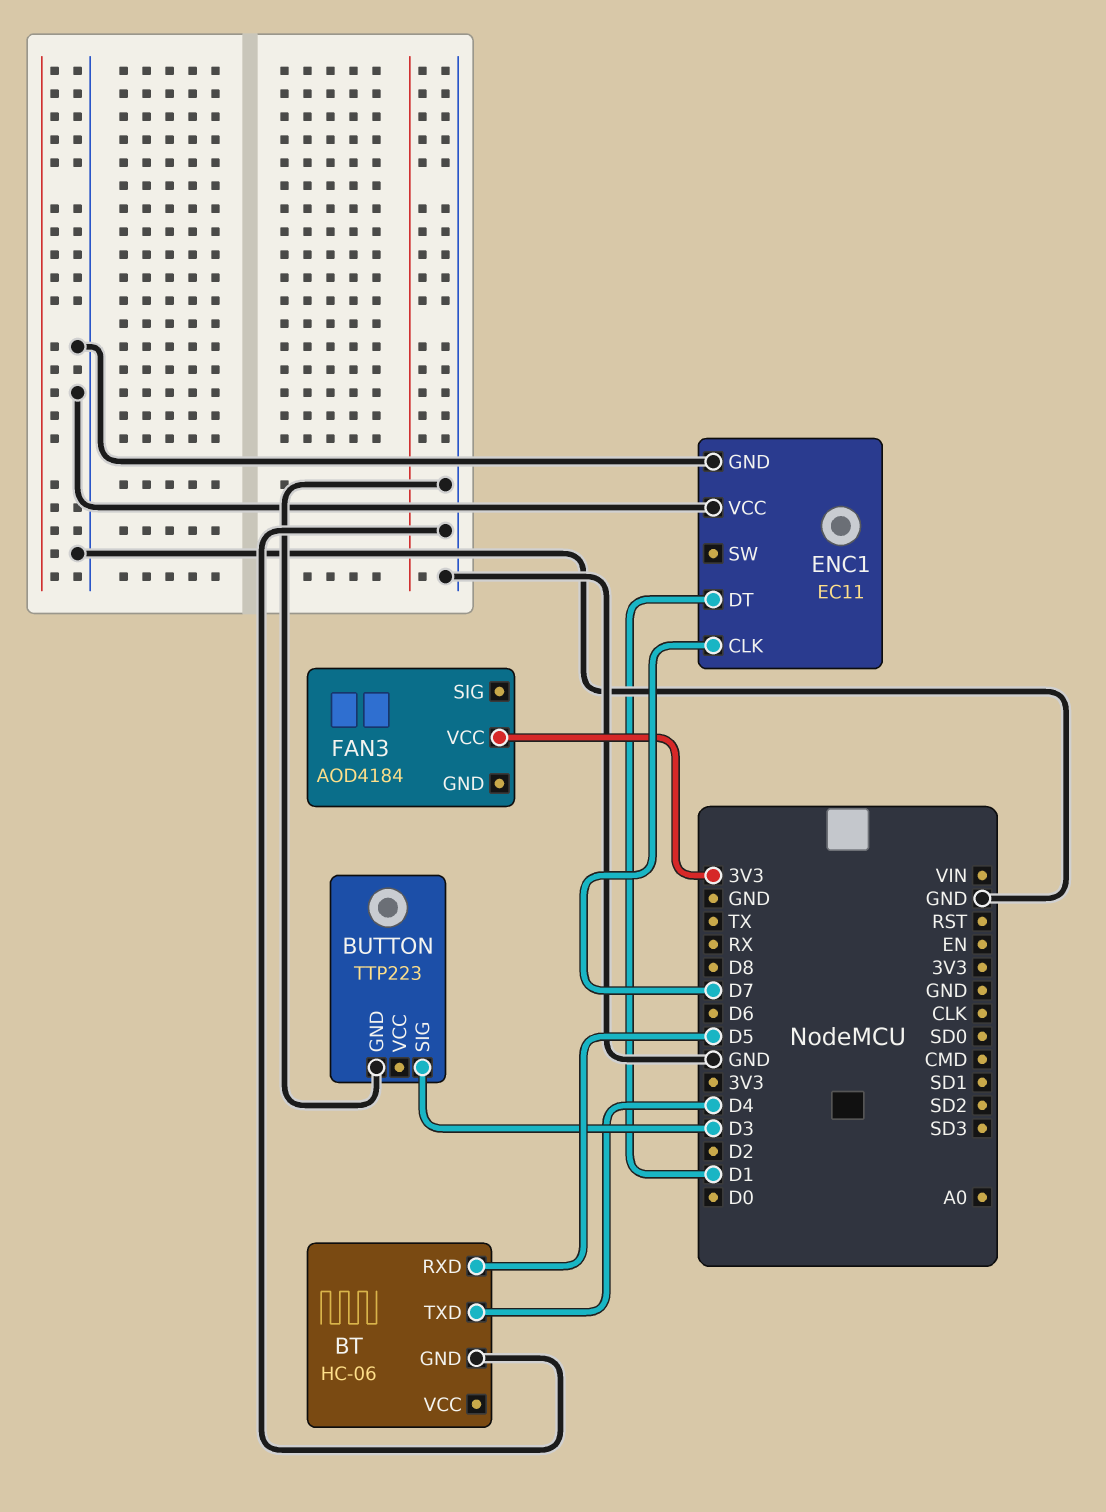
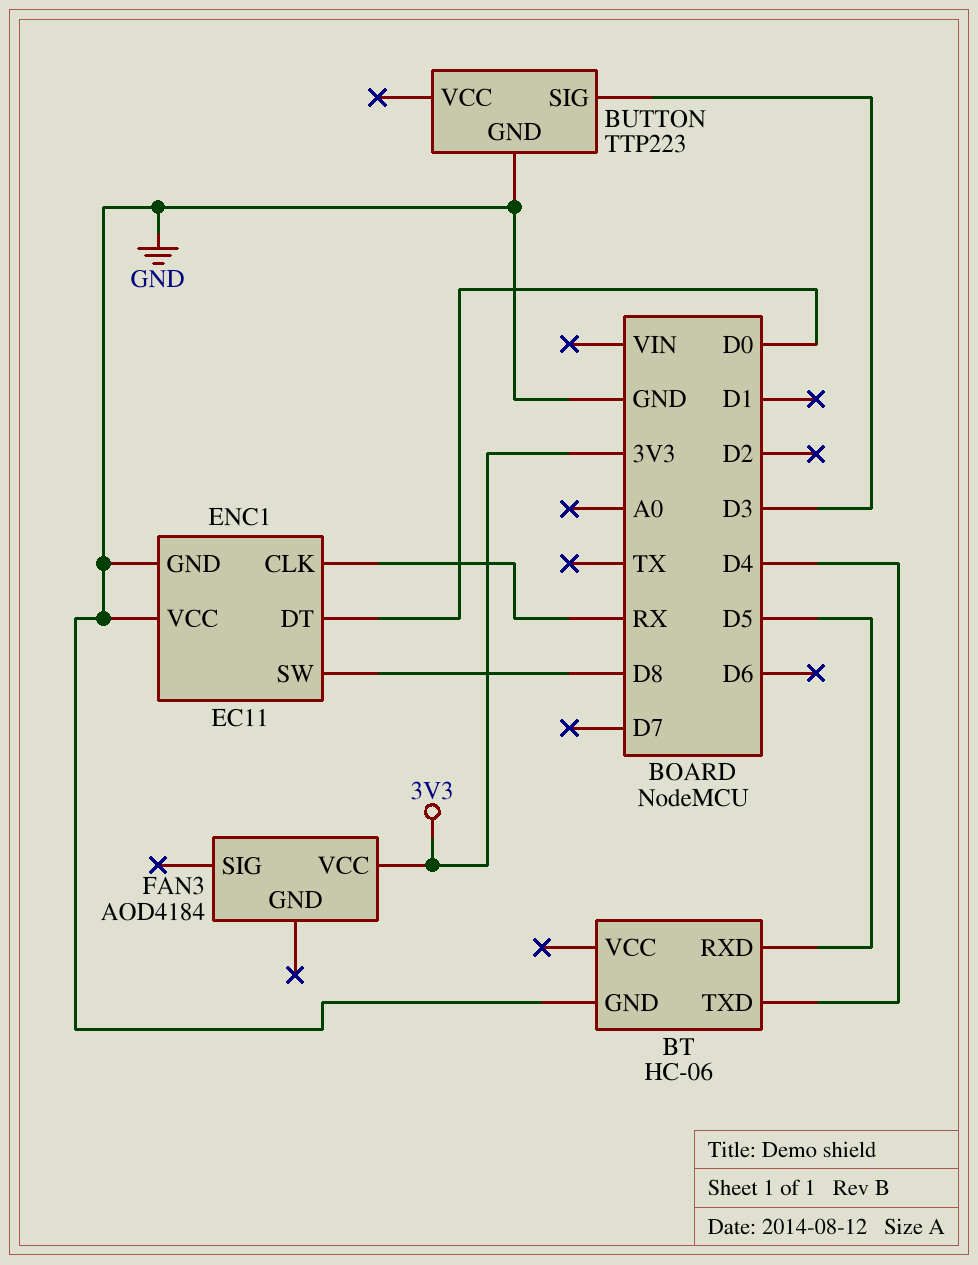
ENC1 pin CLK: D7 -> RX
ENC1 pin DT: D1 -> D0
ENC1 pin SW: none -> D8

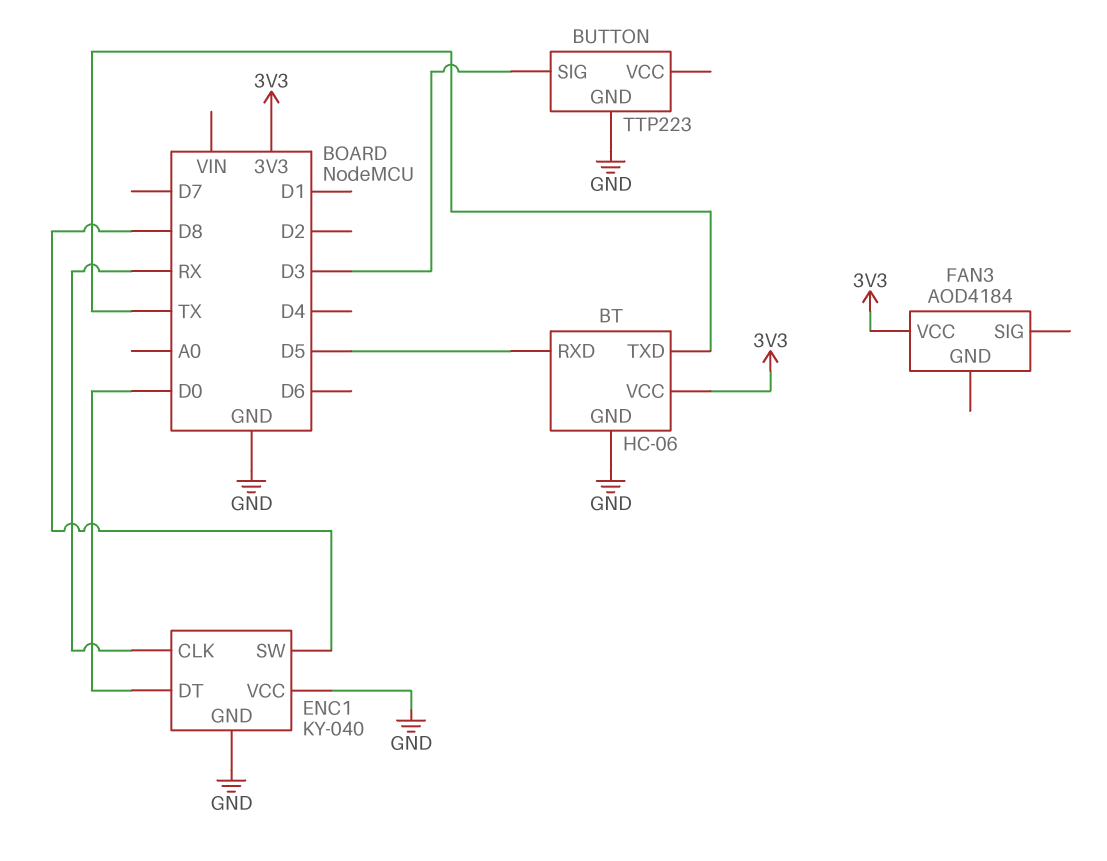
BT pin TXD: D4 -> TX
BT pin VCC: none -> 3V3
ENC1: EC11 -> KY-040

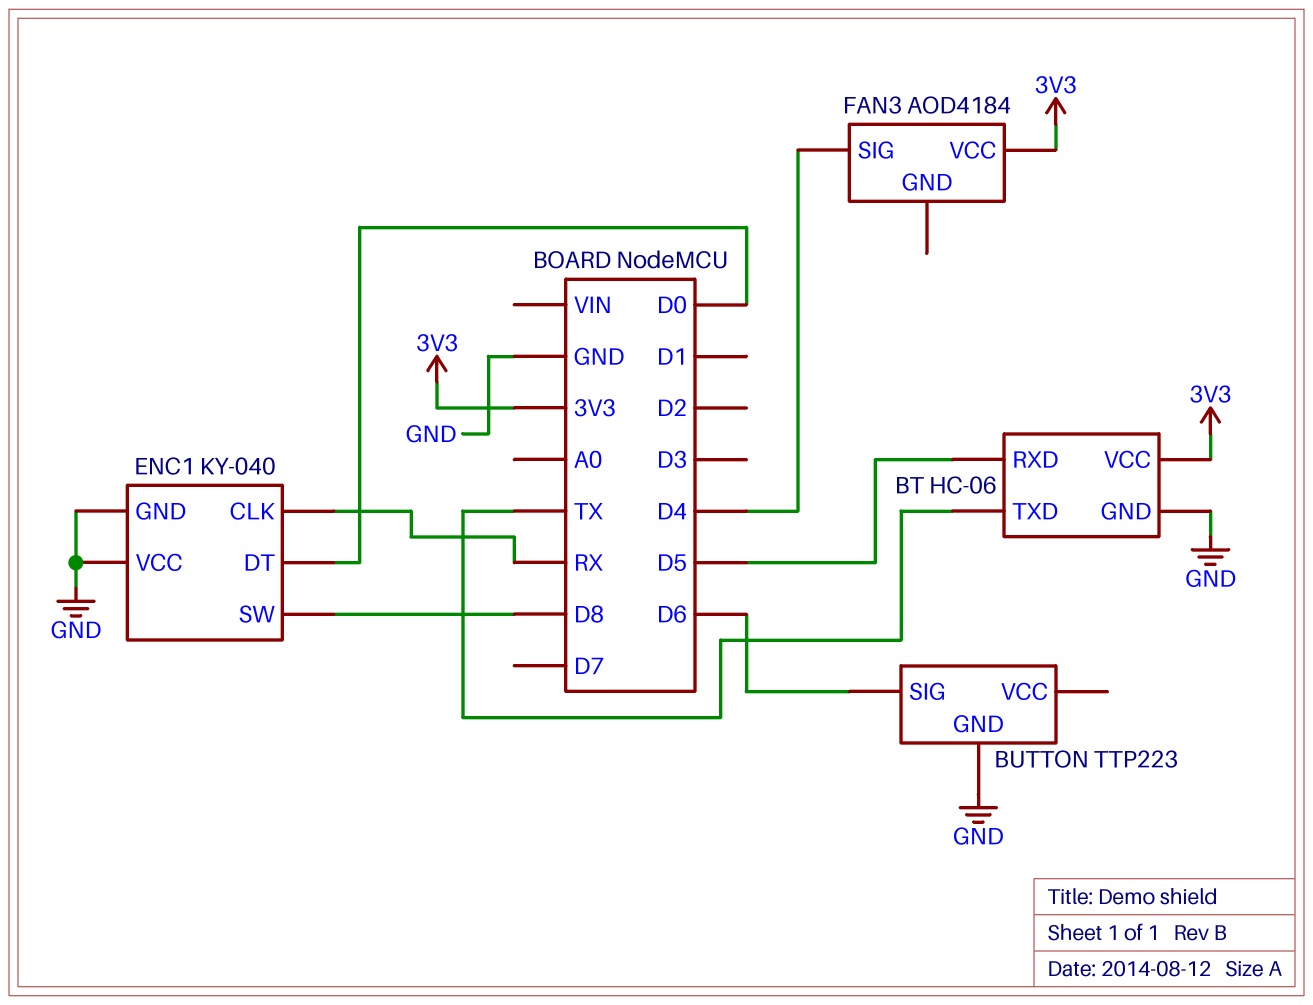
BUTTON pin SIG: D3 -> D6
FAN3 pin SIG: none -> D4

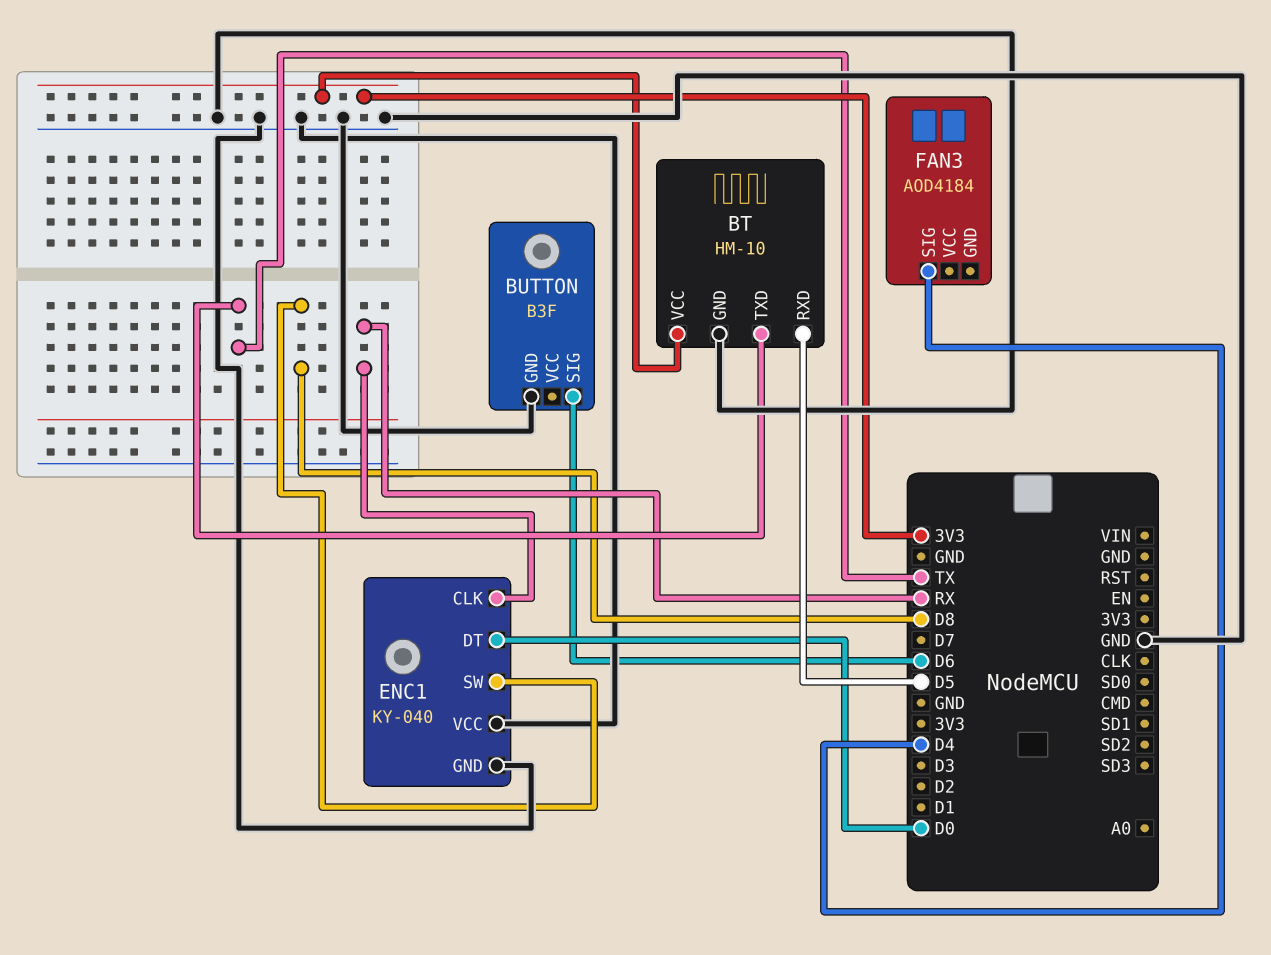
BT: HC-06 -> HM-10
BUTTON: TTP223 -> B3F
FAN3 pin VCC: 3V3 -> none

